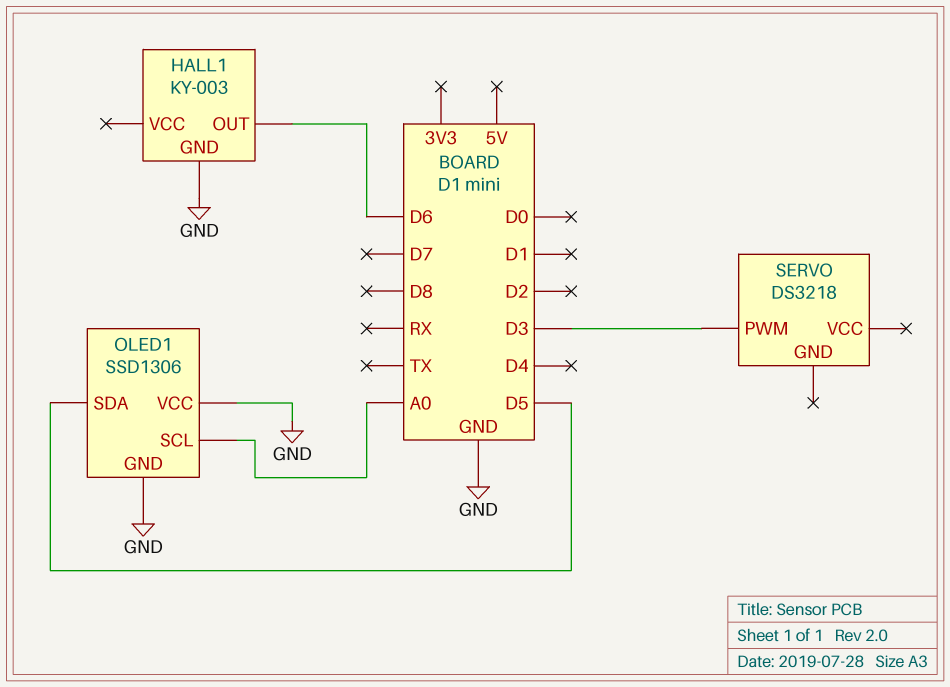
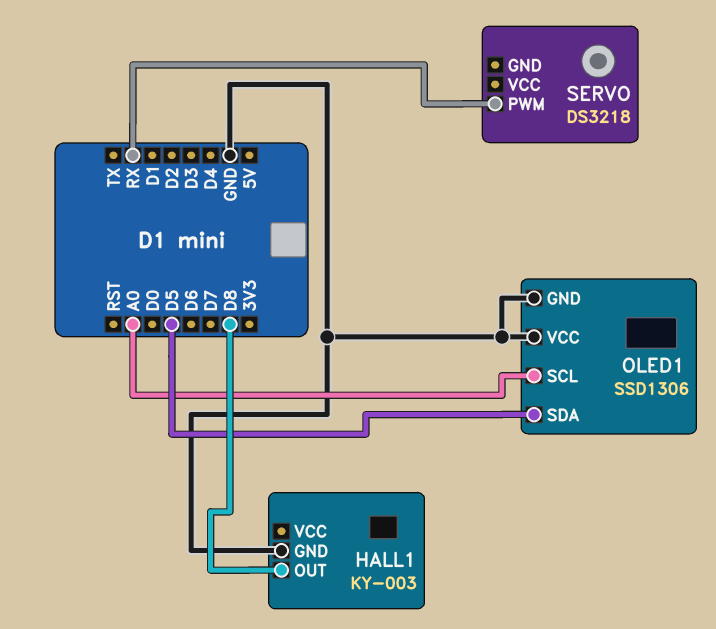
HALL1 pin OUT: D6 -> D8
SERVO pin PWM: D3 -> RX

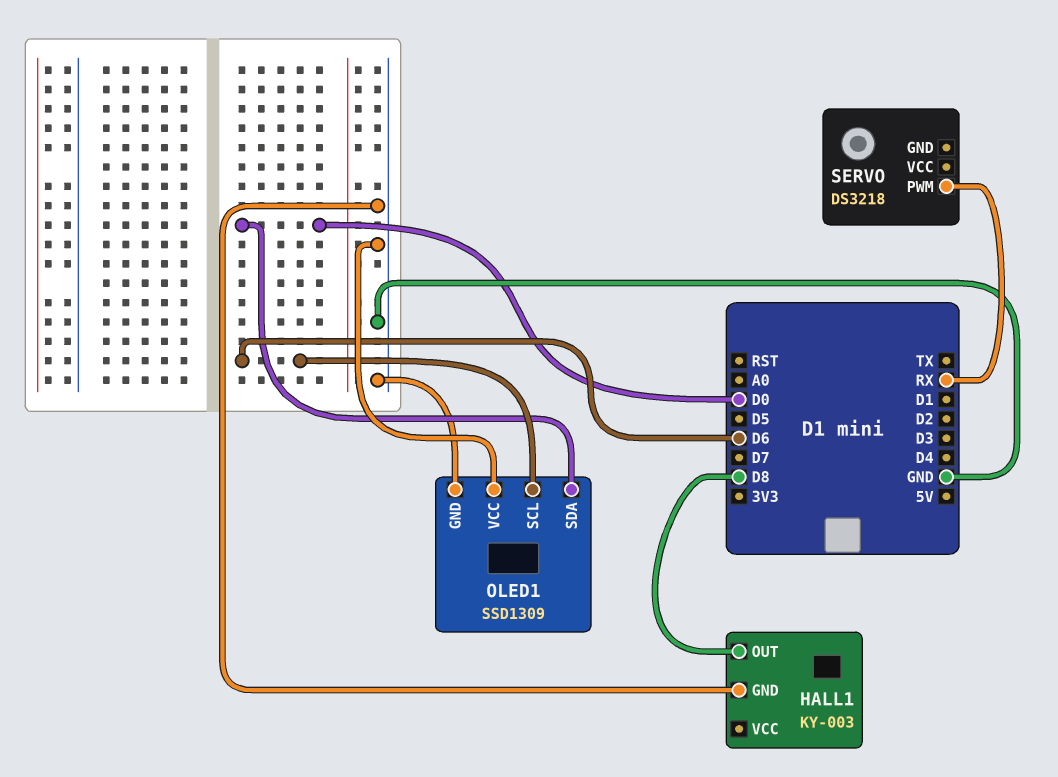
OLED1: SSD1306 -> SSD1309
OLED1 pin SCL: A0 -> D6
OLED1 pin SDA: D5 -> D0

